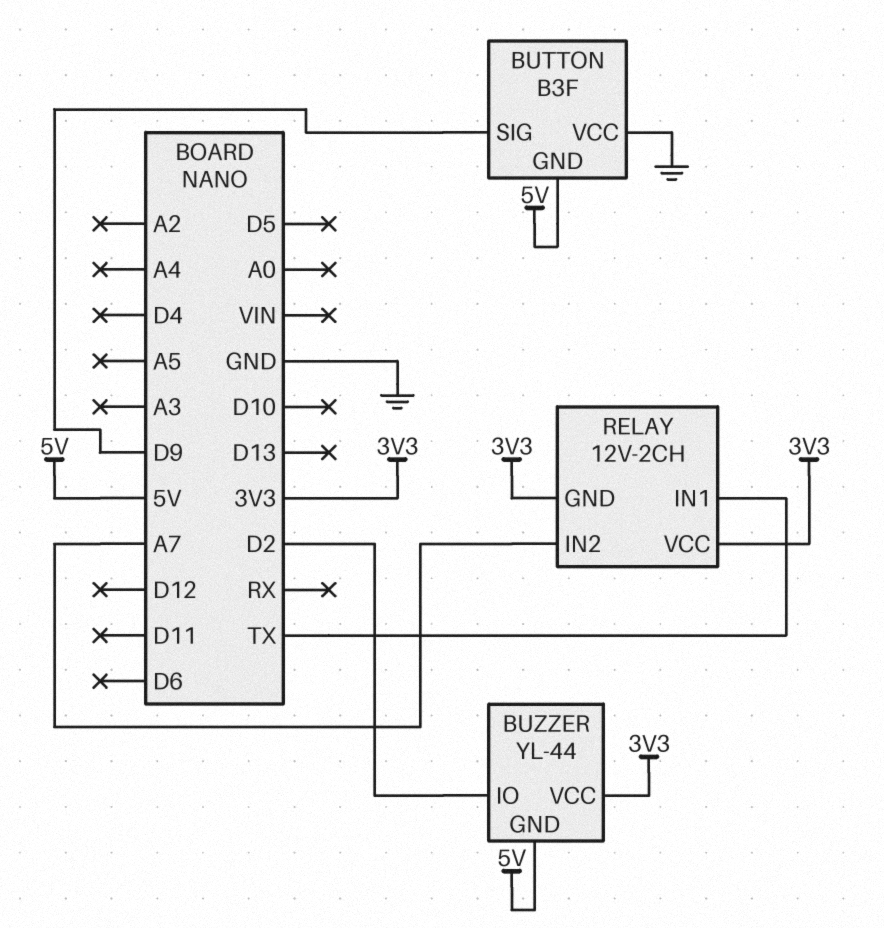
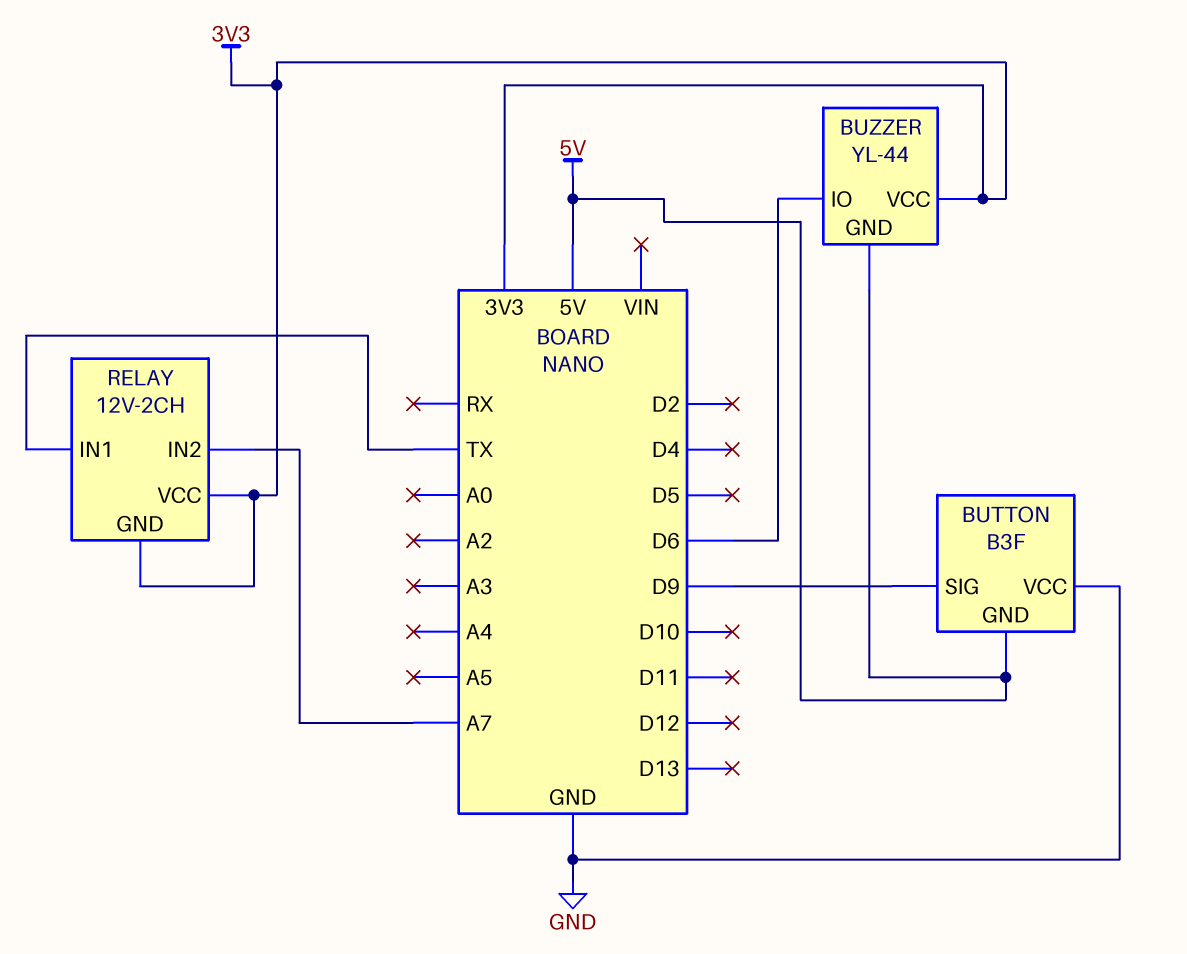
BUZZER pin IO: D2 -> D6

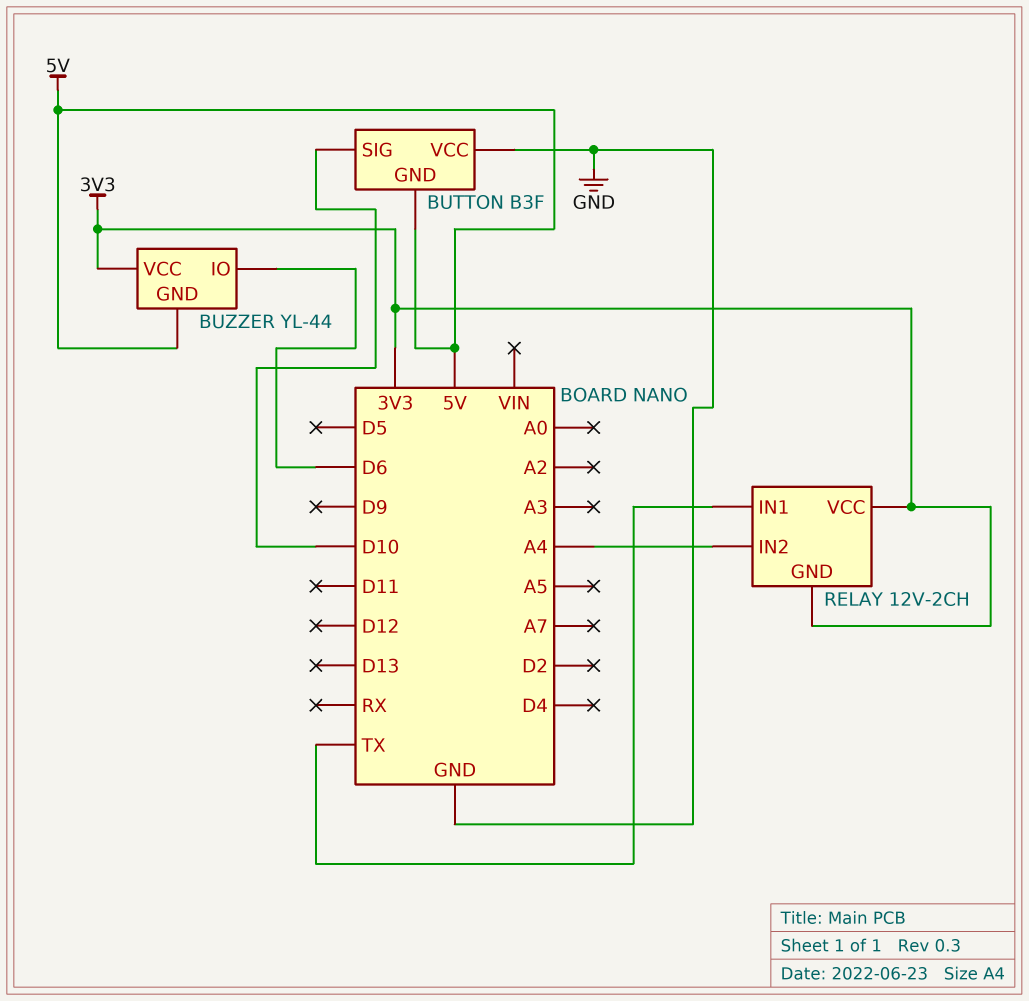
BUTTON pin SIG: D9 -> D10
RELAY pin IN2: A7 -> A4

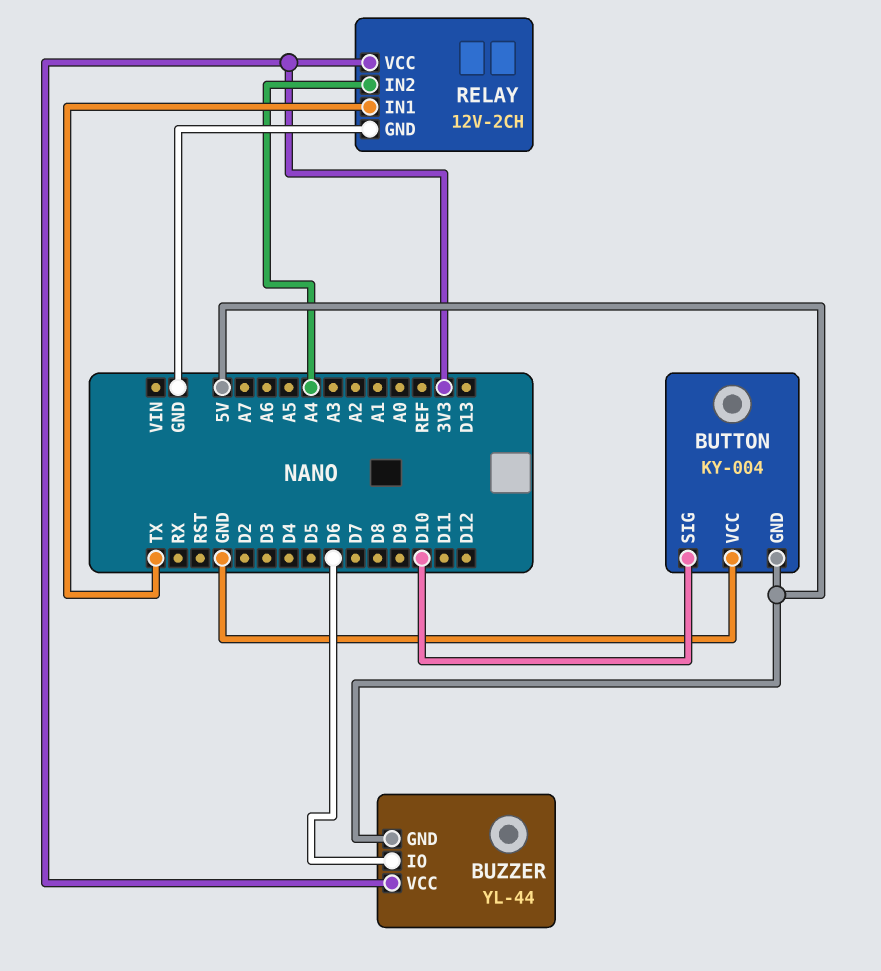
BUTTON: B3F -> KY-004
RELAY pin GND: 3V3 -> GND

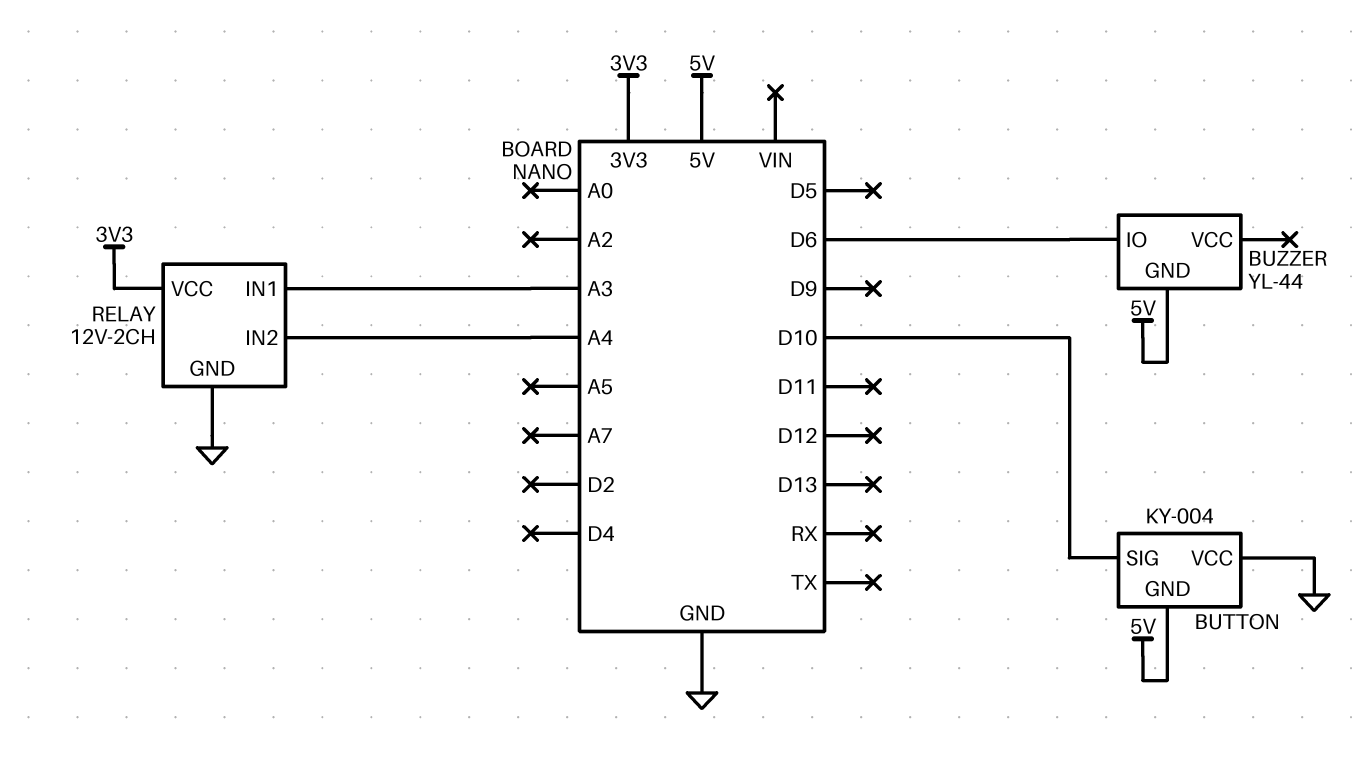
BUZZER pin VCC: 3V3 -> none
RELAY pin IN1: TX -> A3

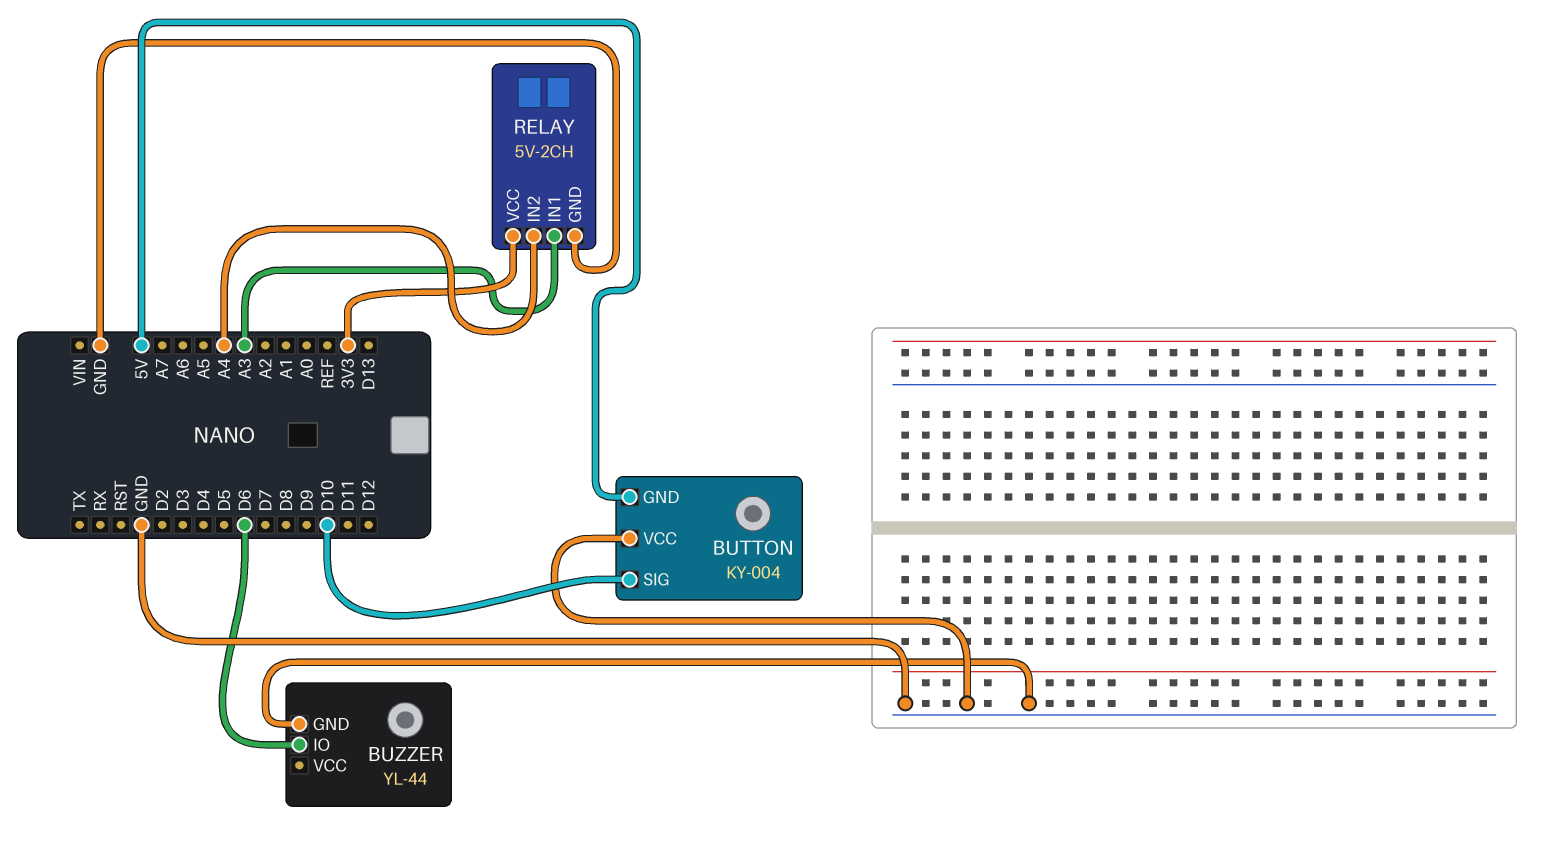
BUZZER pin GND: 5V -> GND
RELAY: 12V-2CH -> 5V-2CH

